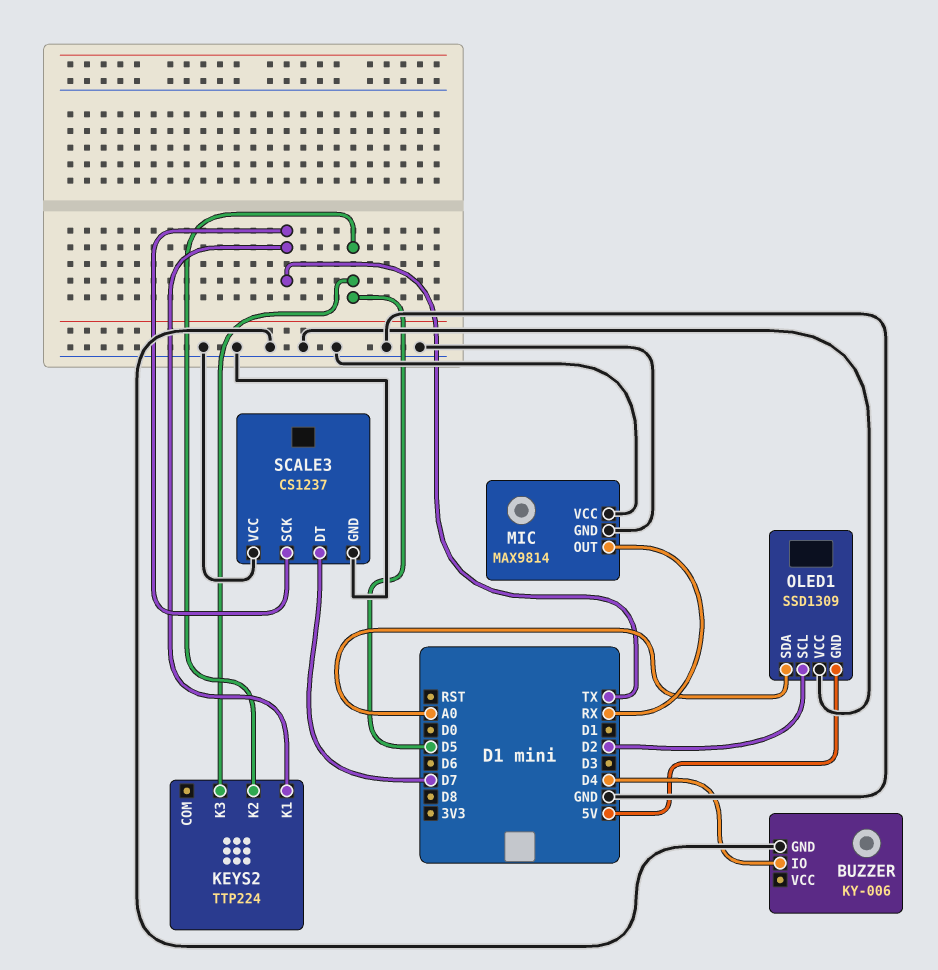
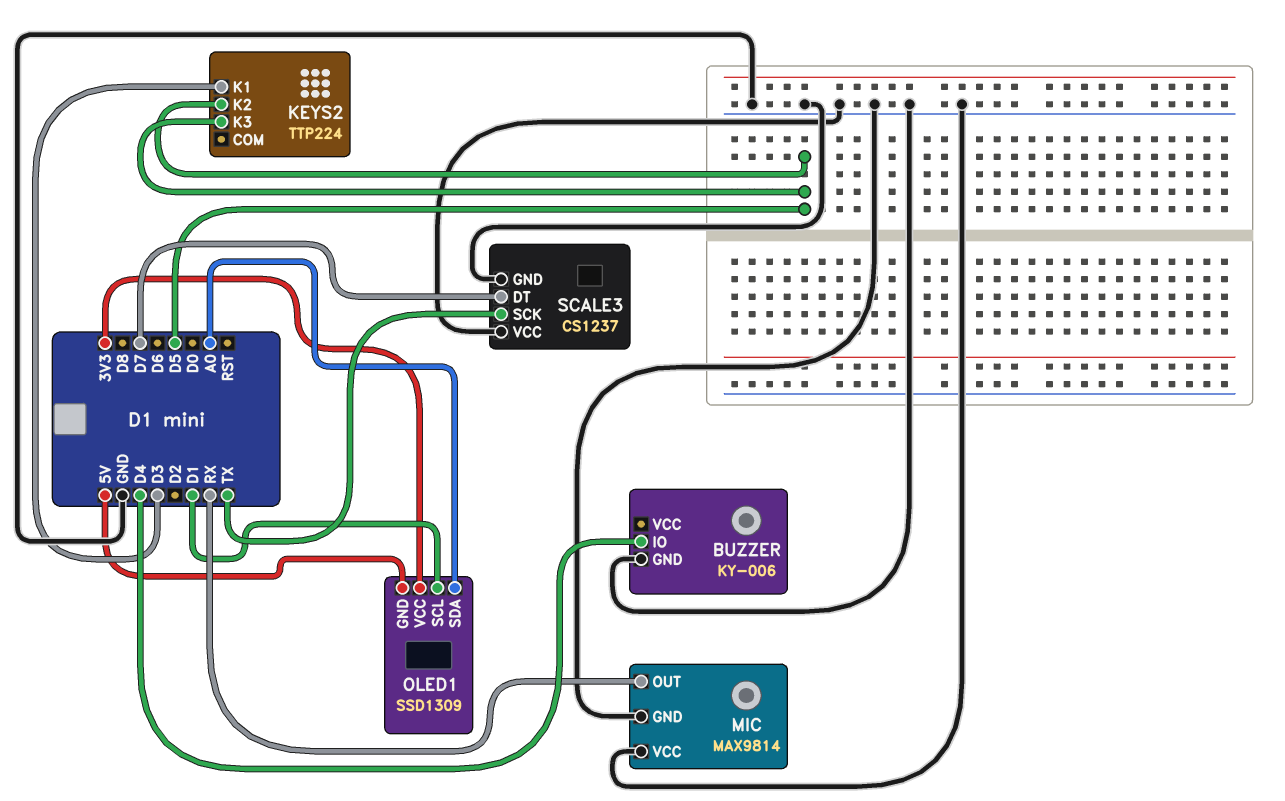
KEYS2 pin K1: TX -> D3
OLED1 pin SCL: D2 -> D1
OLED1 pin VCC: GND -> 3V3

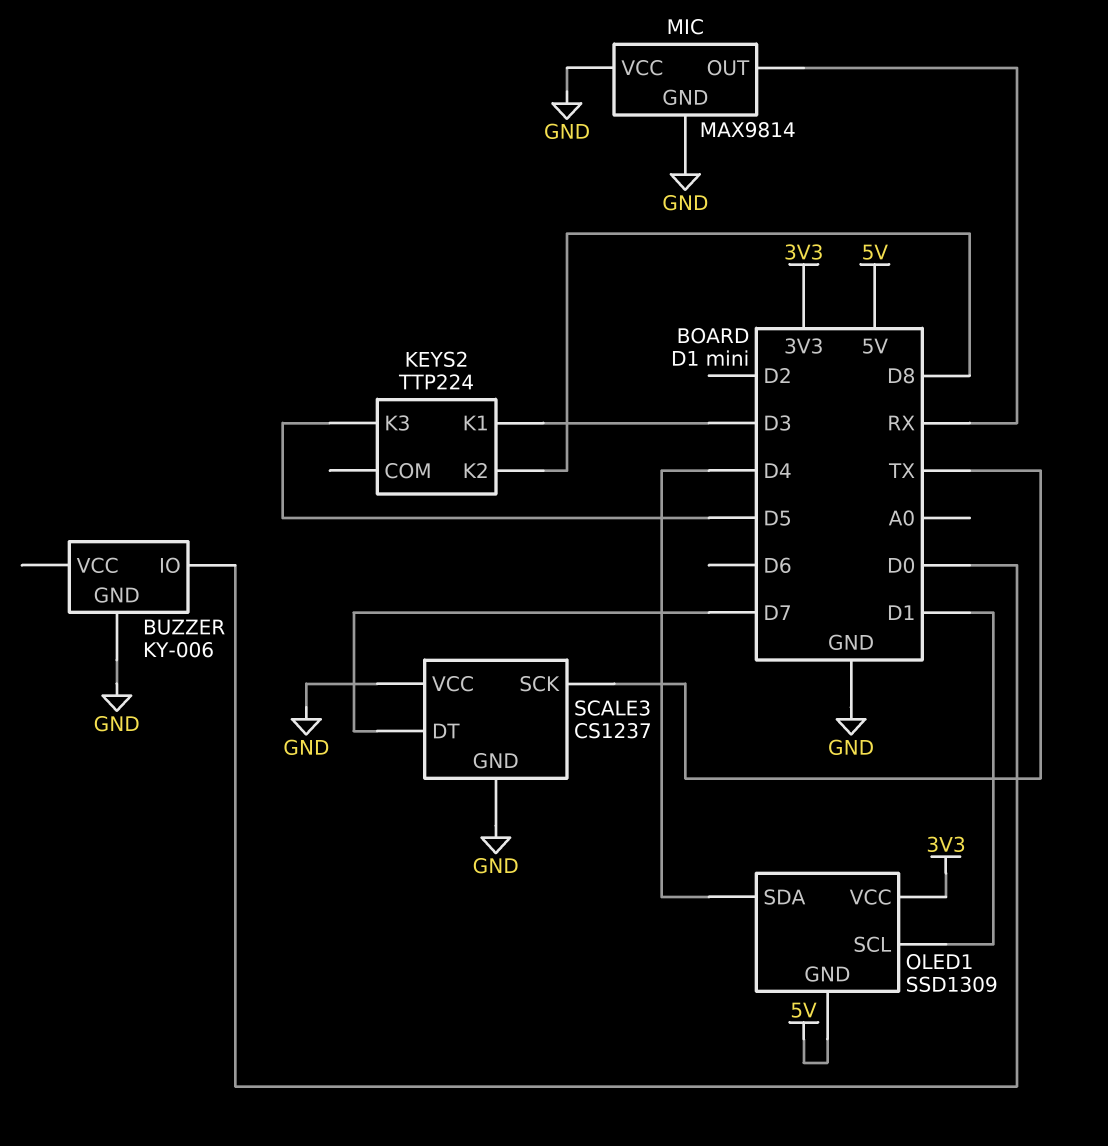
BUZZER pin IO: D4 -> D0
KEYS2 pin K2: D5 -> D8
OLED1 pin SDA: A0 -> D4

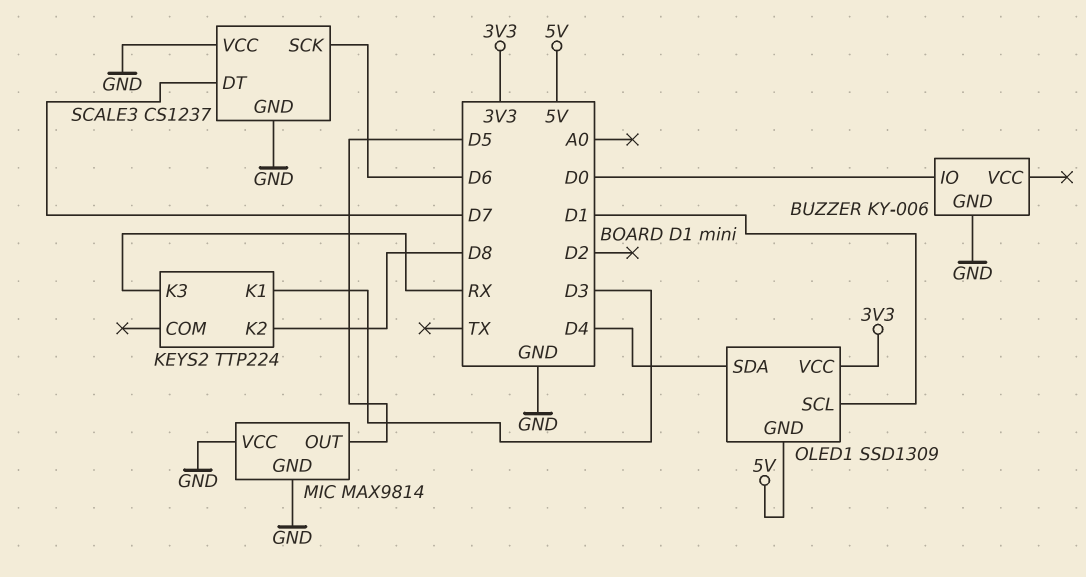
KEYS2 pin K3: D5 -> RX
MIC pin OUT: RX -> D5
SCALE3 pin SCK: TX -> D6

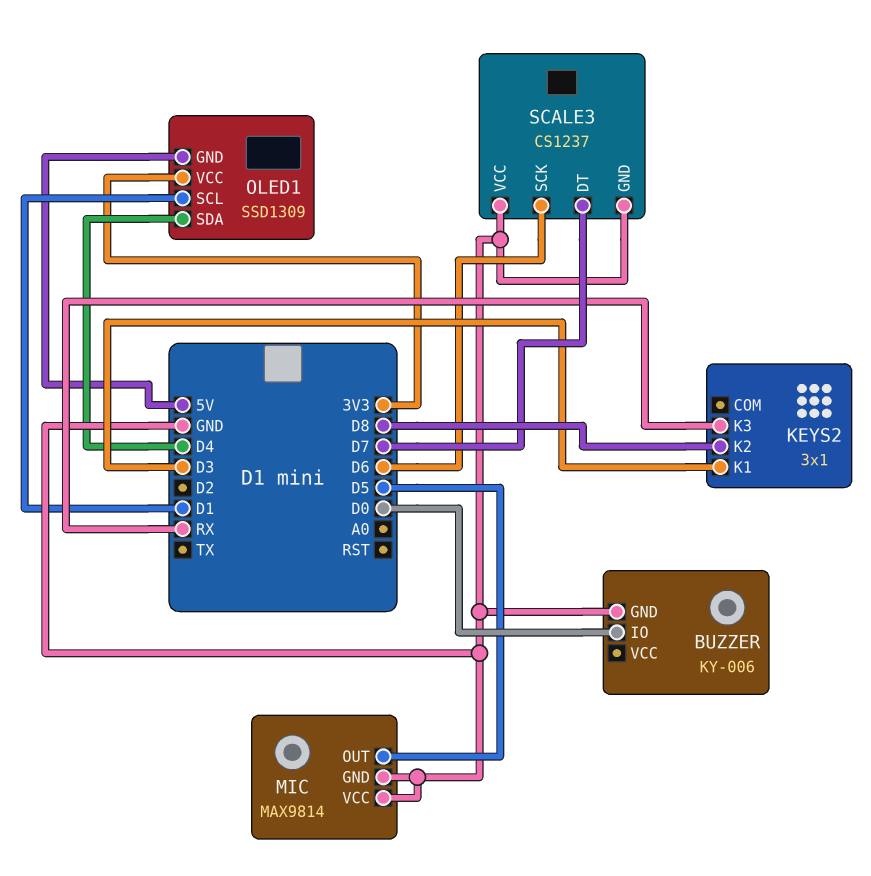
KEYS2: TTP224 -> 3x1

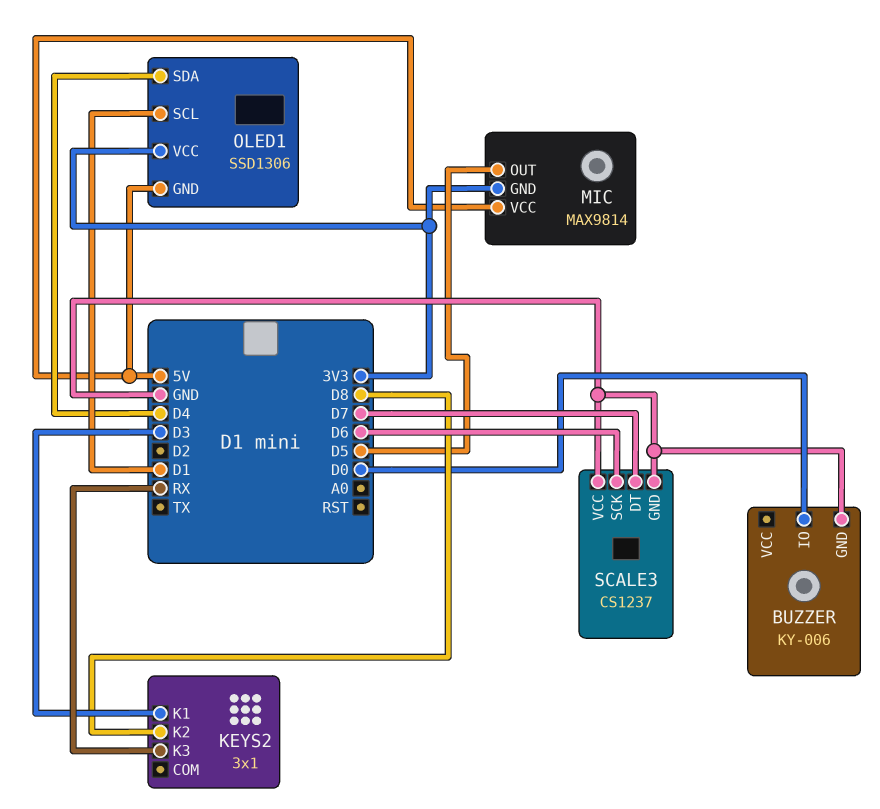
MIC pin GND: GND -> 3V3
MIC pin VCC: GND -> 5V
OLED1: SSD1309 -> SSD1306

